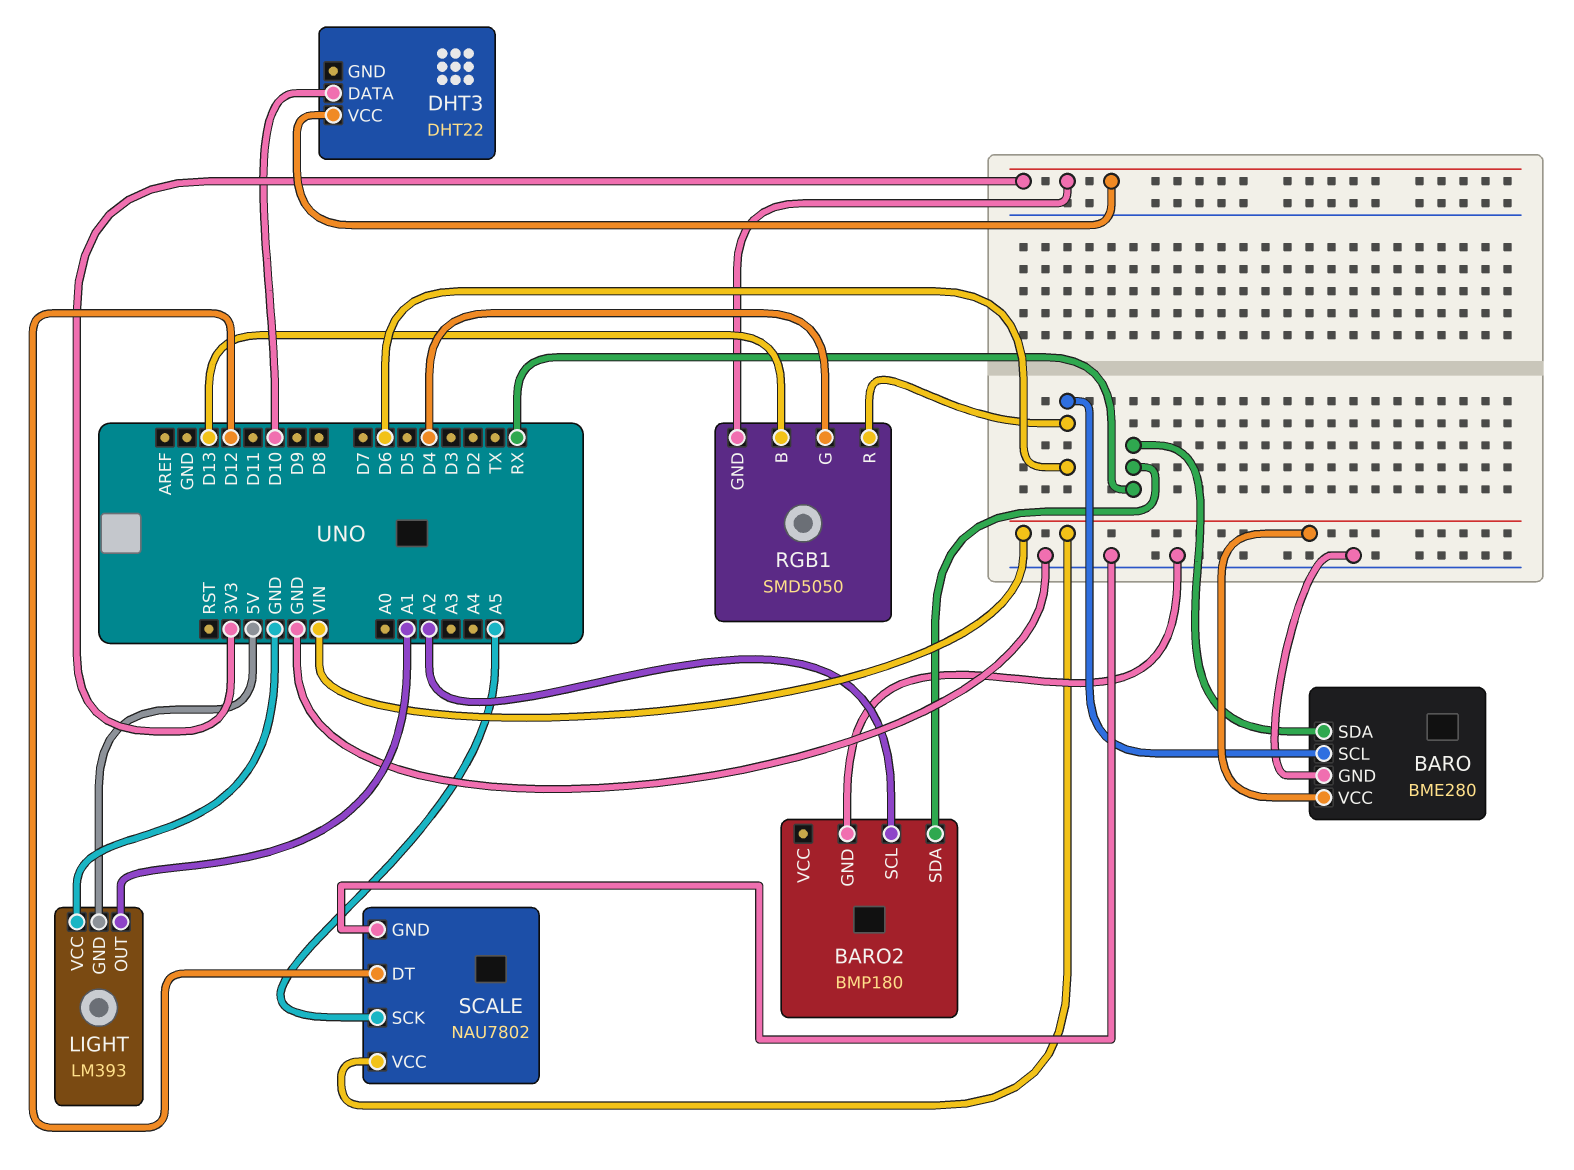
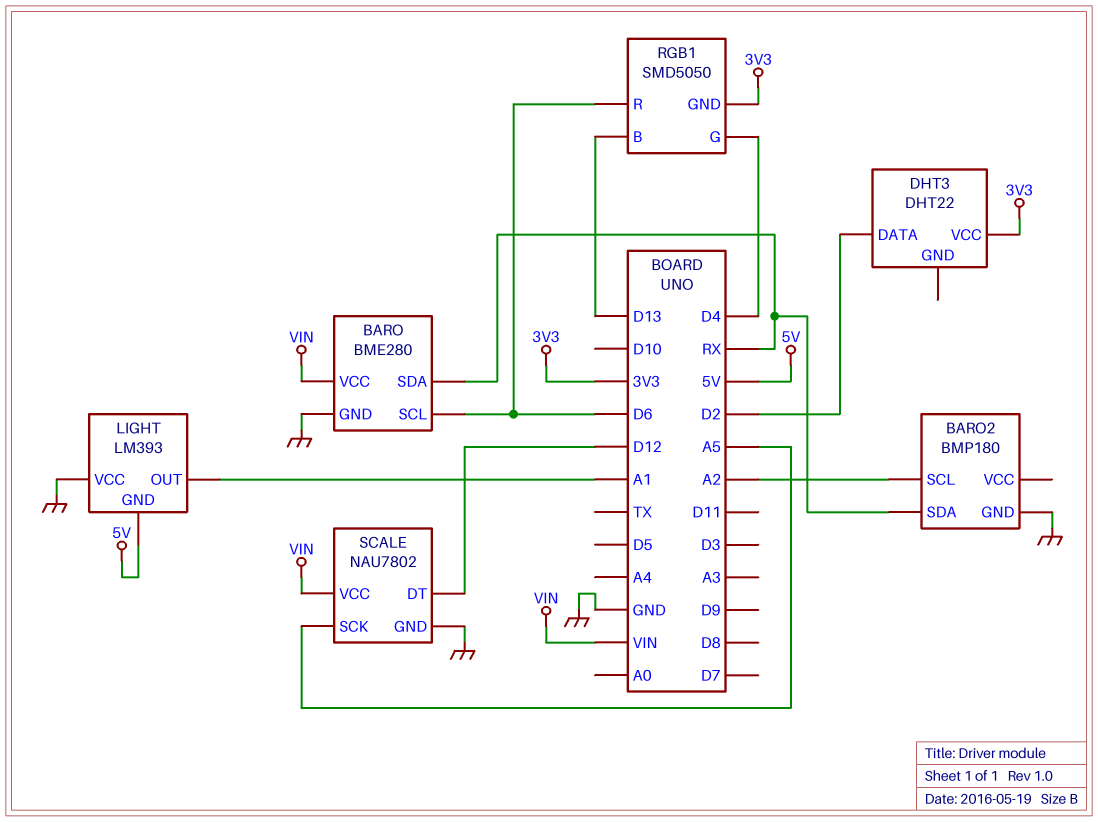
DHT3 pin DATA: D10 -> D2

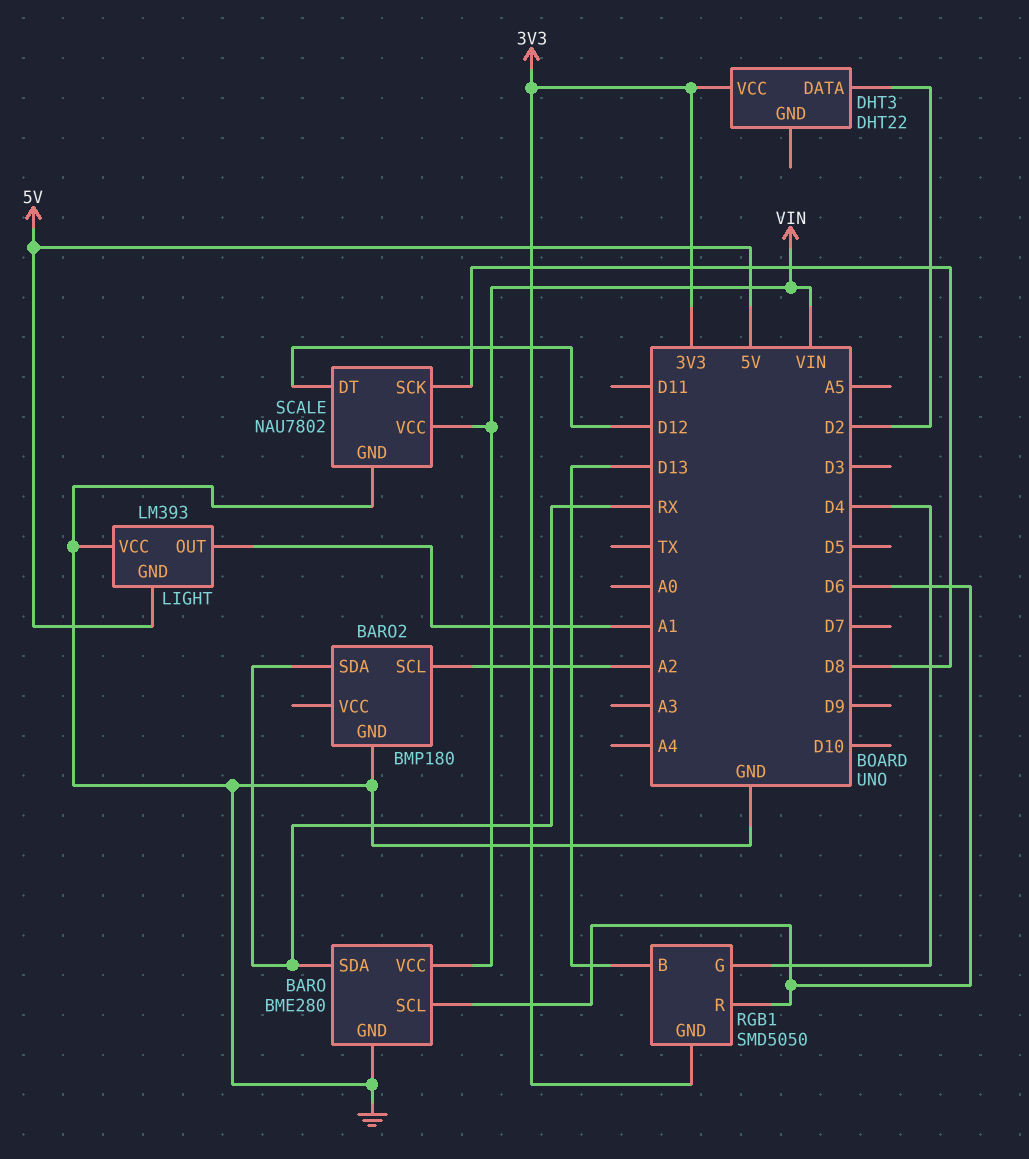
SCALE pin SCK: A5 -> D8

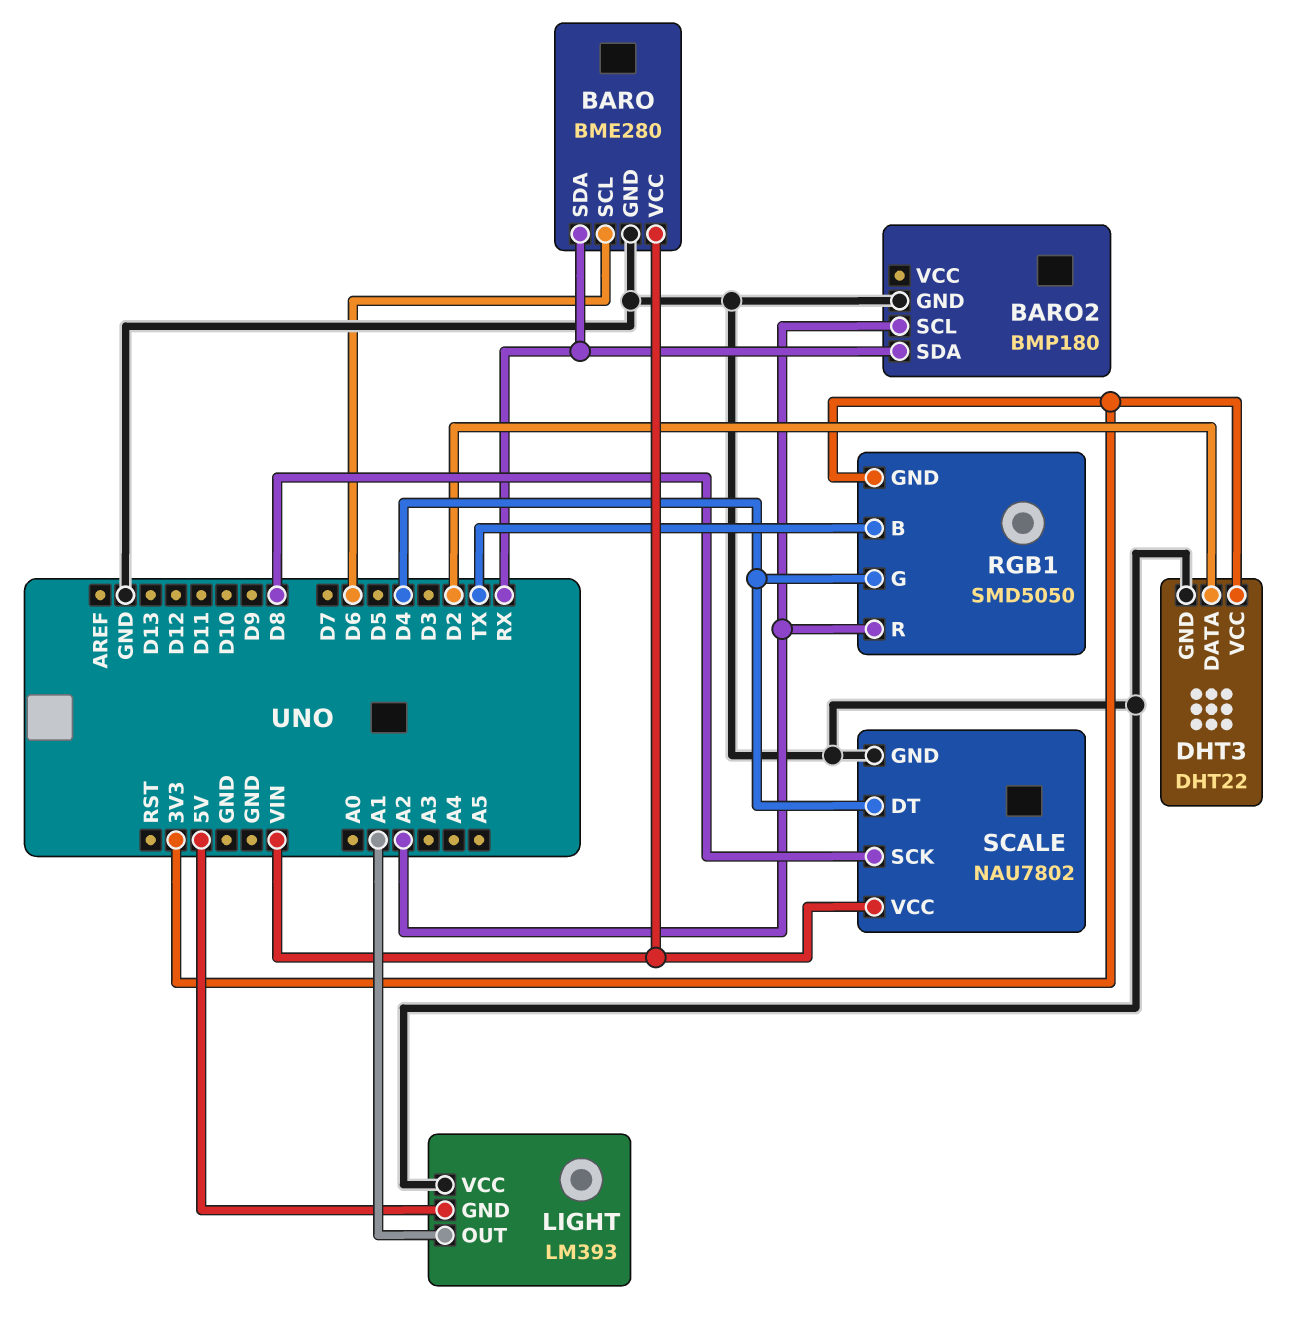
DHT3 pin GND: none -> GND
RGB1 pin B: D13 -> TX
RGB1 pin R: D6 -> A2
SCALE pin DT: D12 -> D4

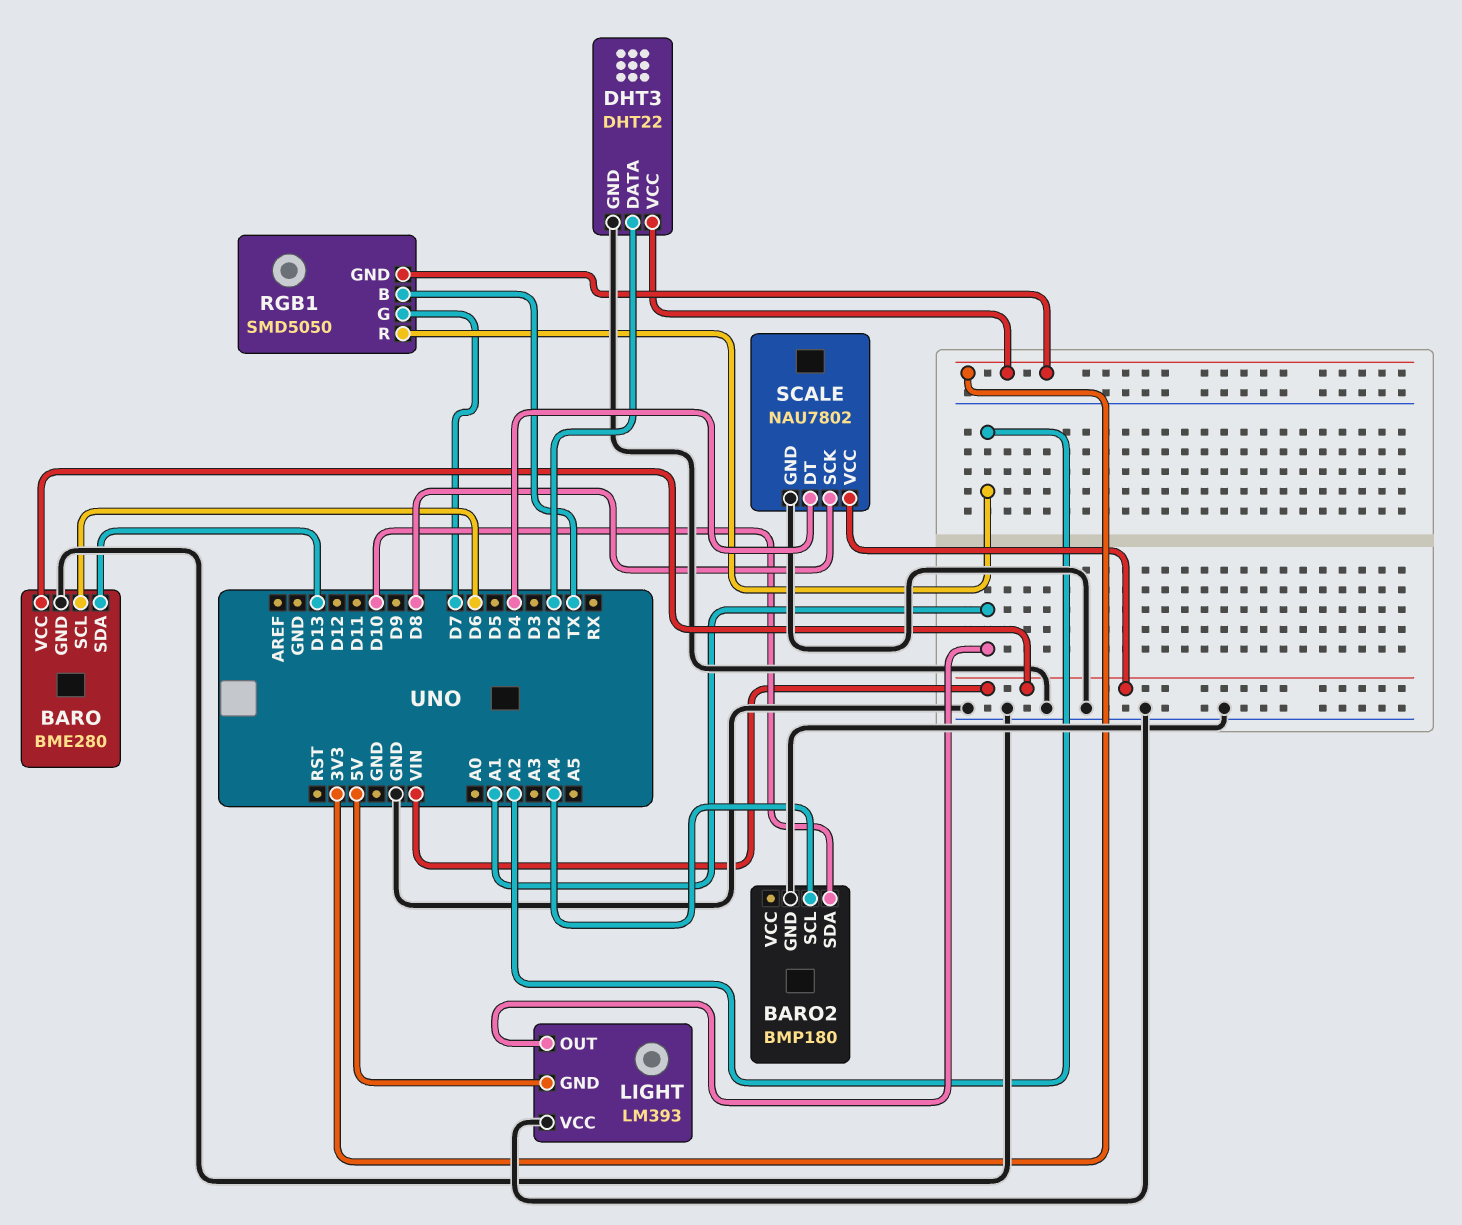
BARO pin SDA: RX -> D13
BARO2 pin SCL: A2 -> A4
BARO2 pin SDA: RX -> D10
RGB1 pin G: D4 -> D7

